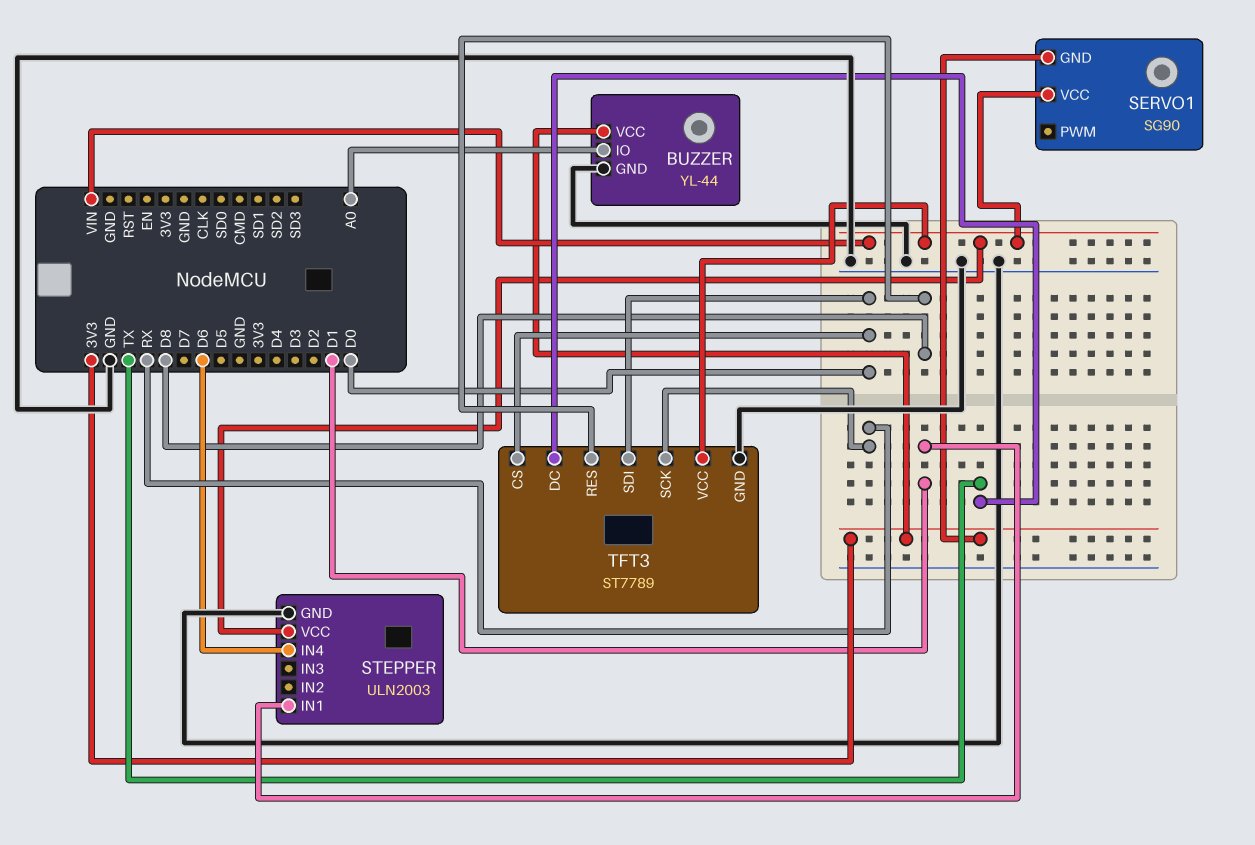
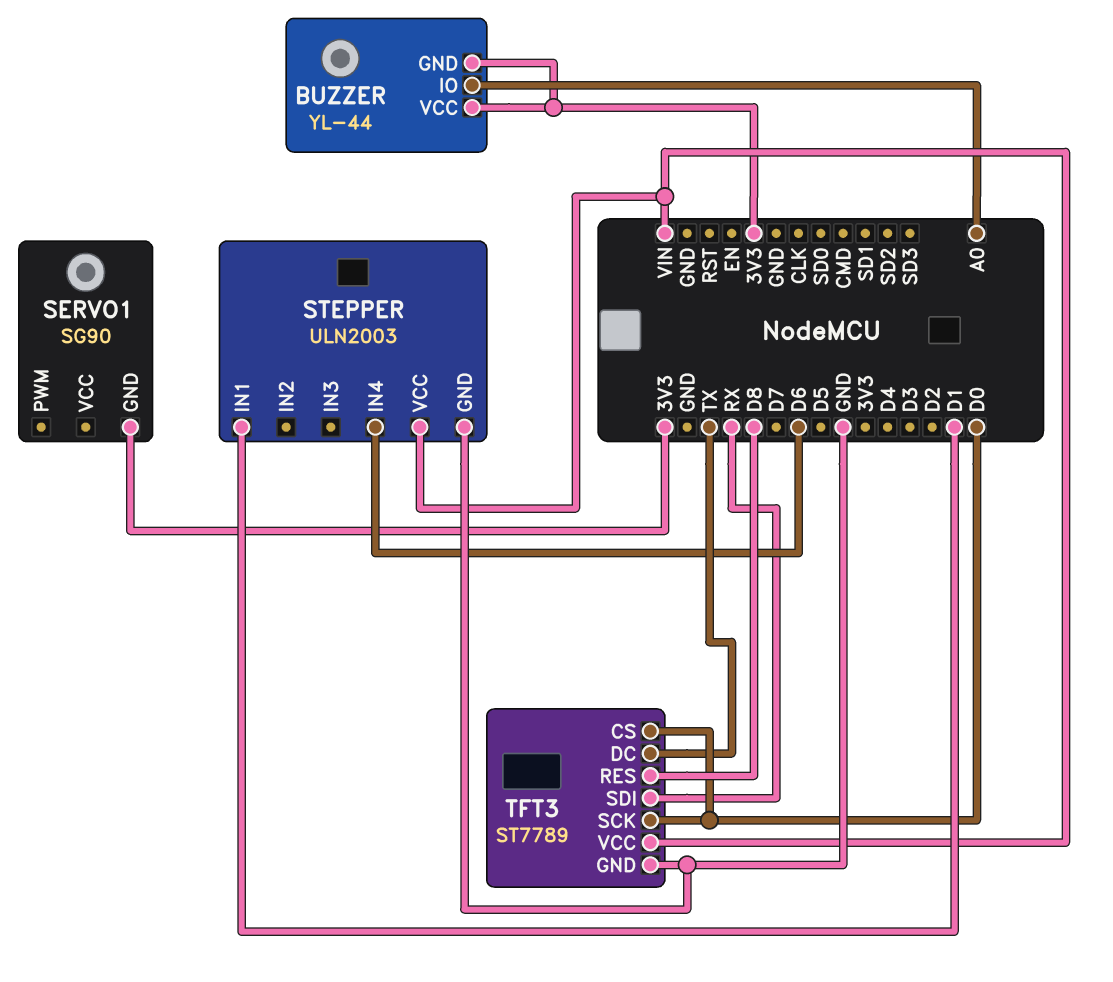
BUZZER pin GND: GND -> 3V3
SERVO1 pin VCC: VIN -> none
TFT3 pin SCK: RX -> D0
TFT3 pin SDI: D0 -> RX

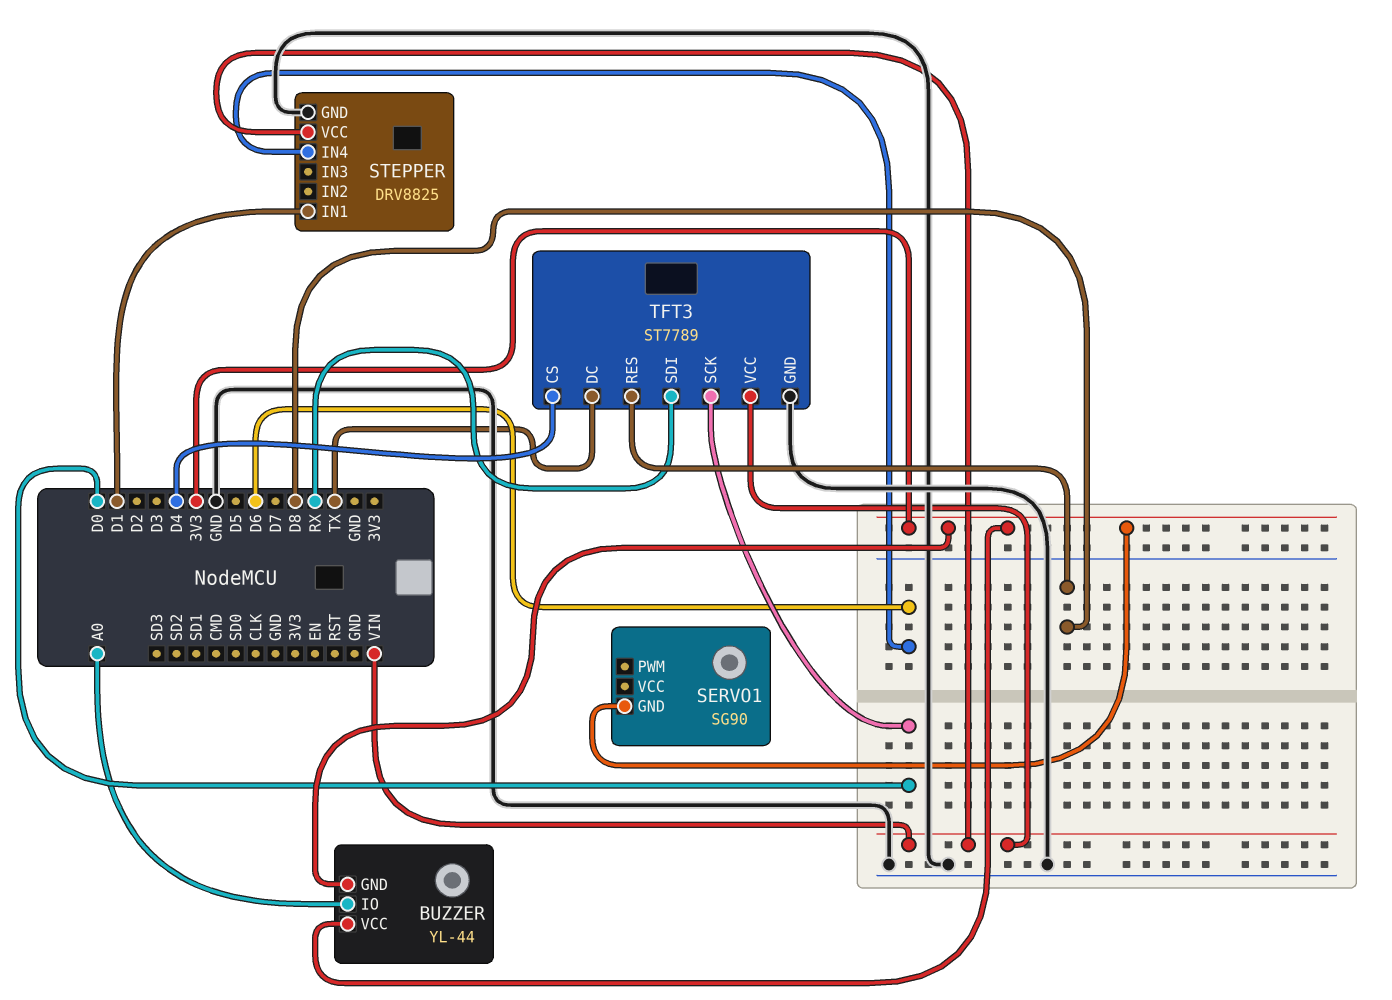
STEPPER: ULN2003 -> DRV8825
TFT3 pin CS: D0 -> D4

